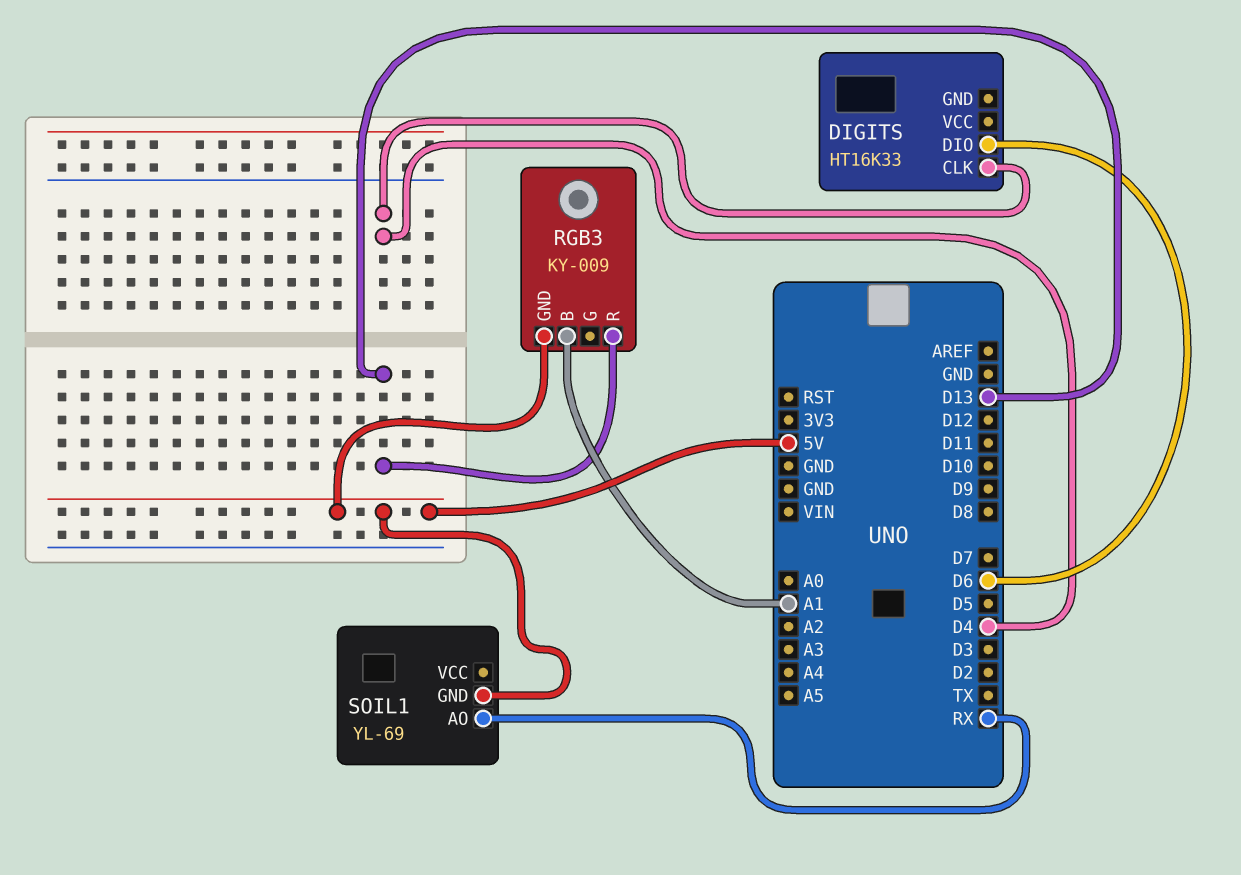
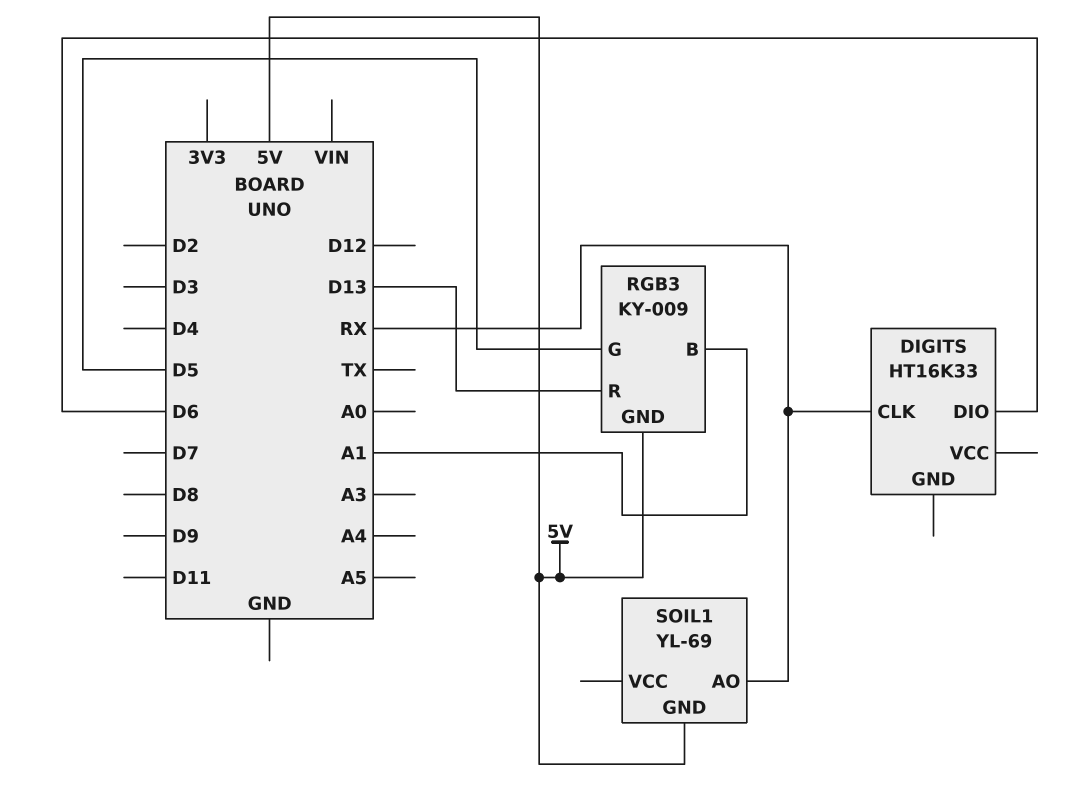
DIGITS pin CLK: D4 -> RX
RGB3 pin G: none -> D5

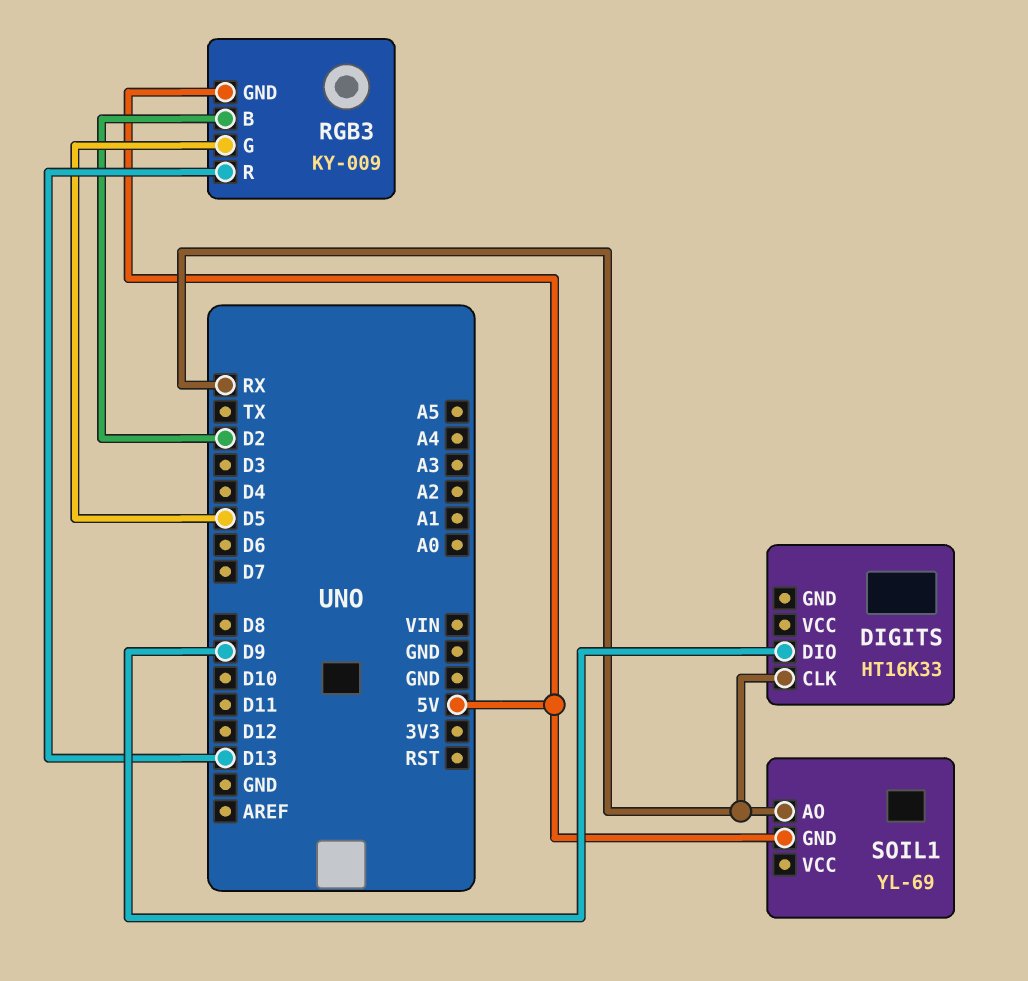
DIGITS pin DIO: D6 -> D9
RGB3 pin B: A1 -> D2

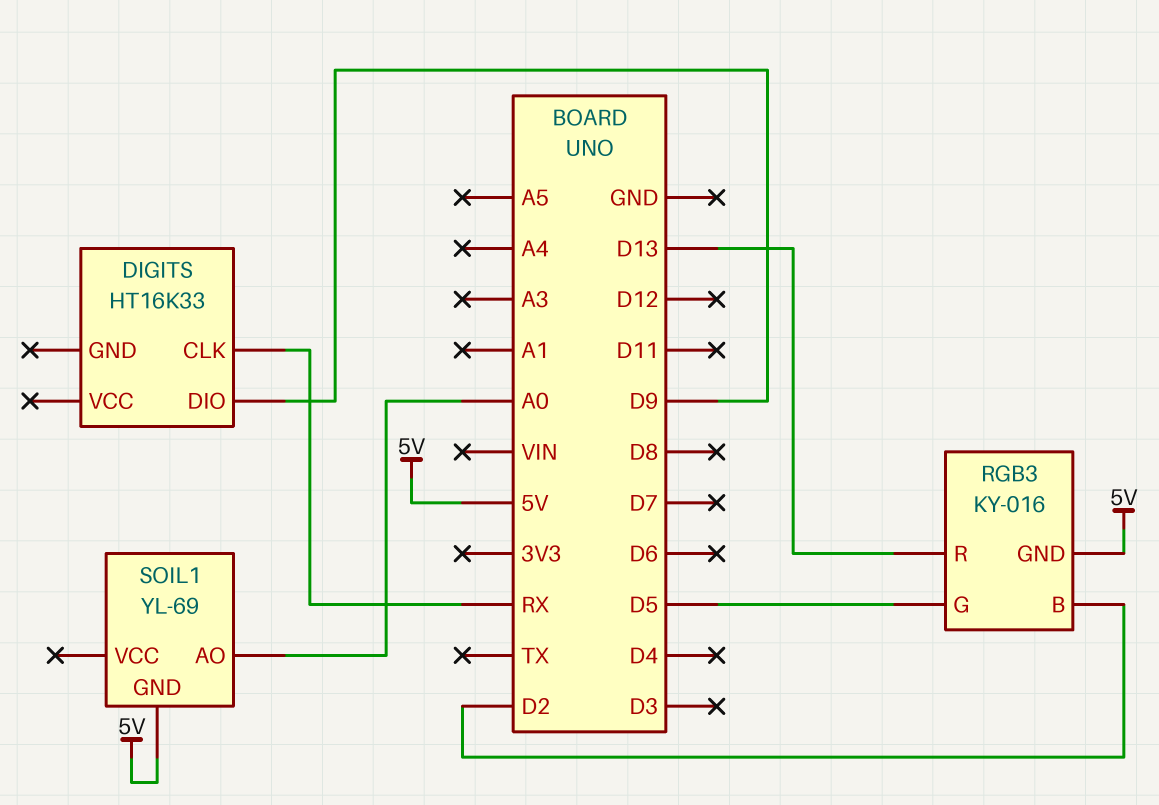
RGB3: KY-009 -> KY-016
SOIL1 pin AO: RX -> A0

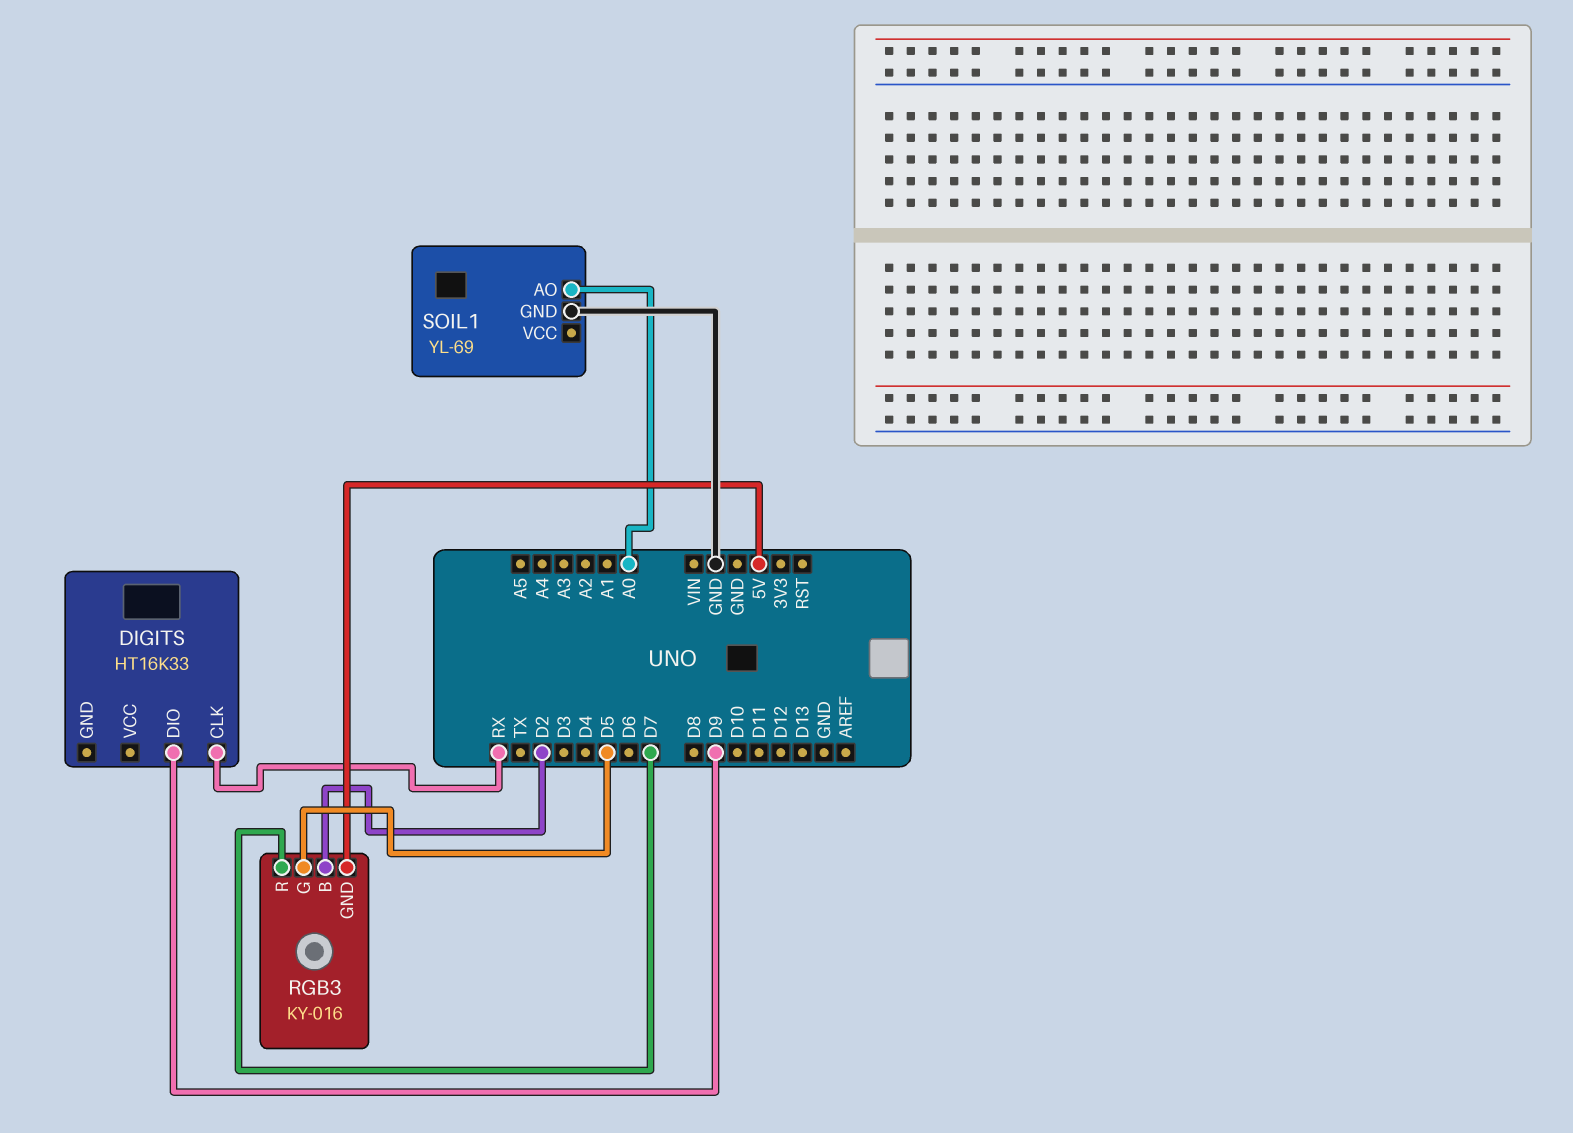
RGB3 pin R: D13 -> D7
SOIL1 pin GND: 5V -> GND

